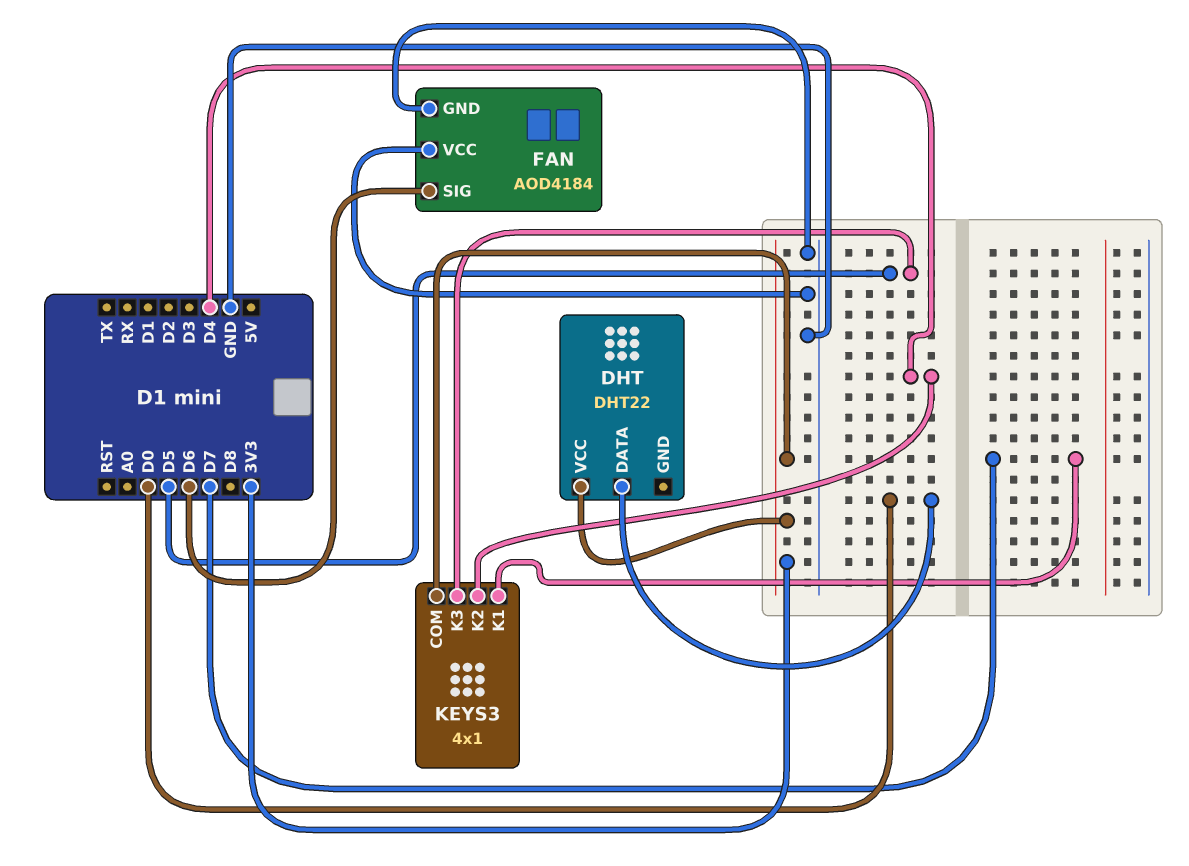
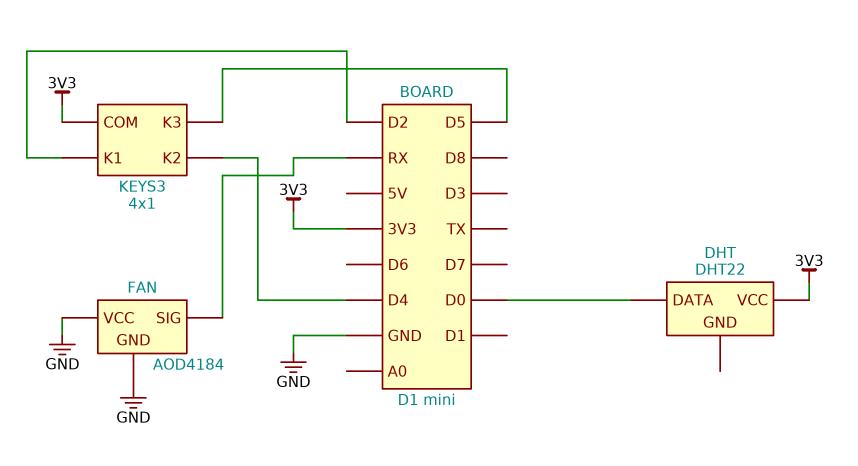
FAN pin SIG: D6 -> RX
KEYS3 pin K1: D7 -> D2

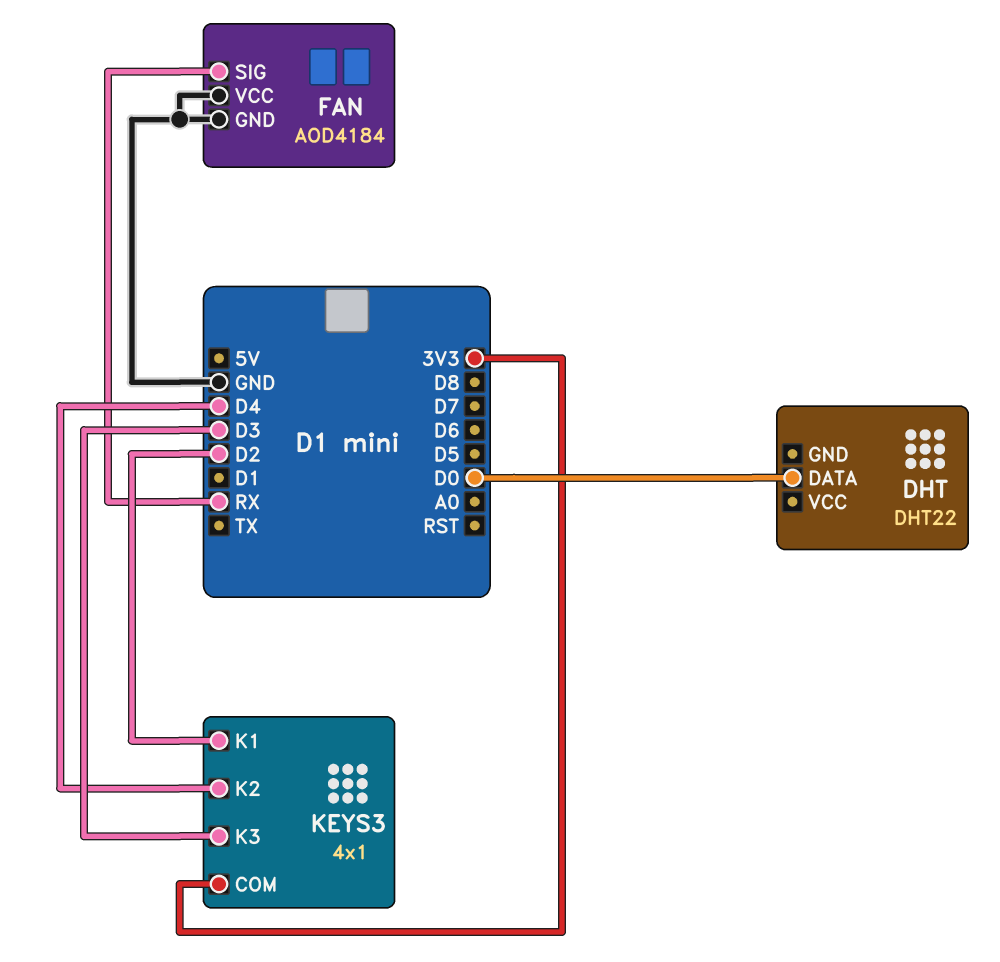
DHT pin VCC: 3V3 -> none
KEYS3 pin K3: D5 -> D3

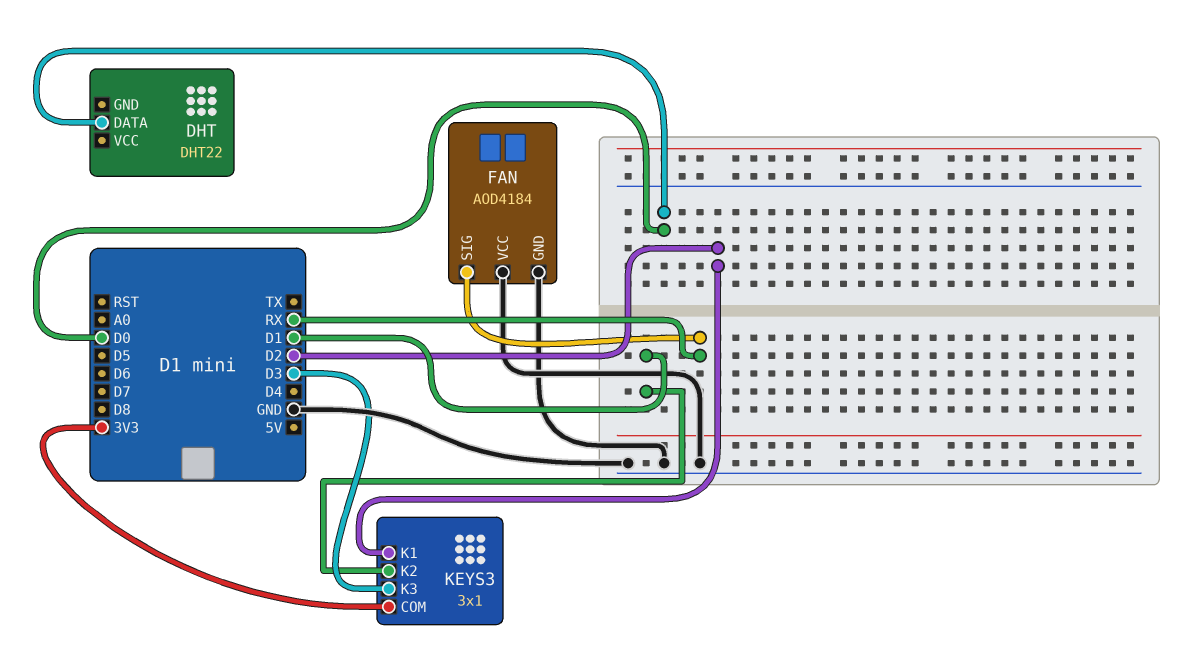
KEYS3: 4x1 -> 3x1
KEYS3 pin K2: D4 -> D1

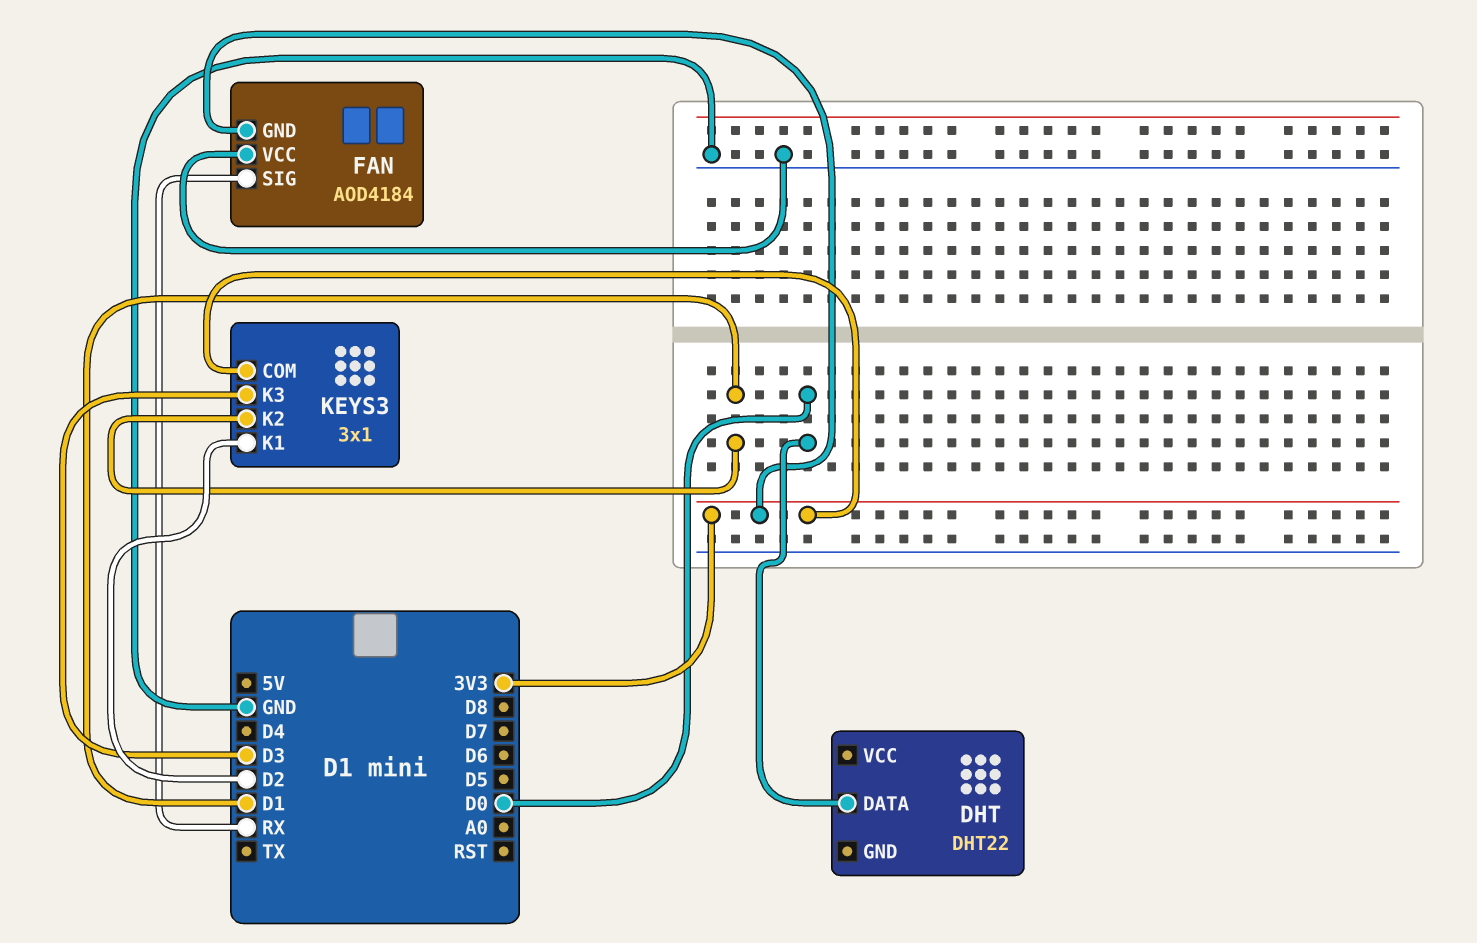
FAN pin GND: GND -> 3V3

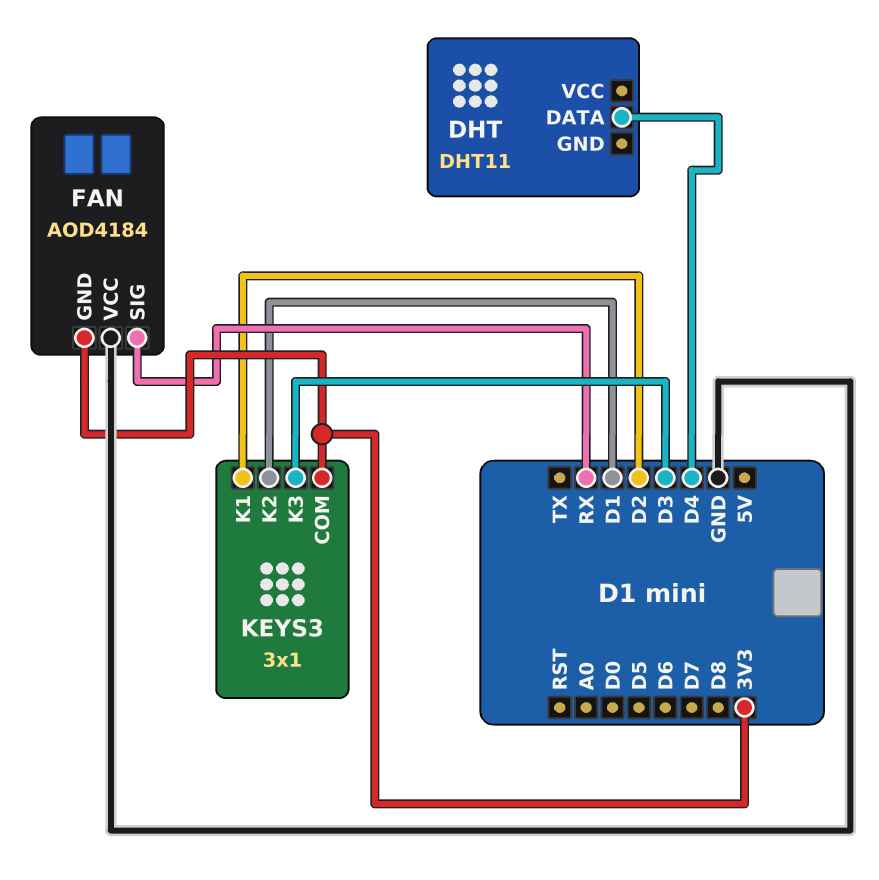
DHT: DHT22 -> DHT11
DHT pin DATA: D0 -> D4

